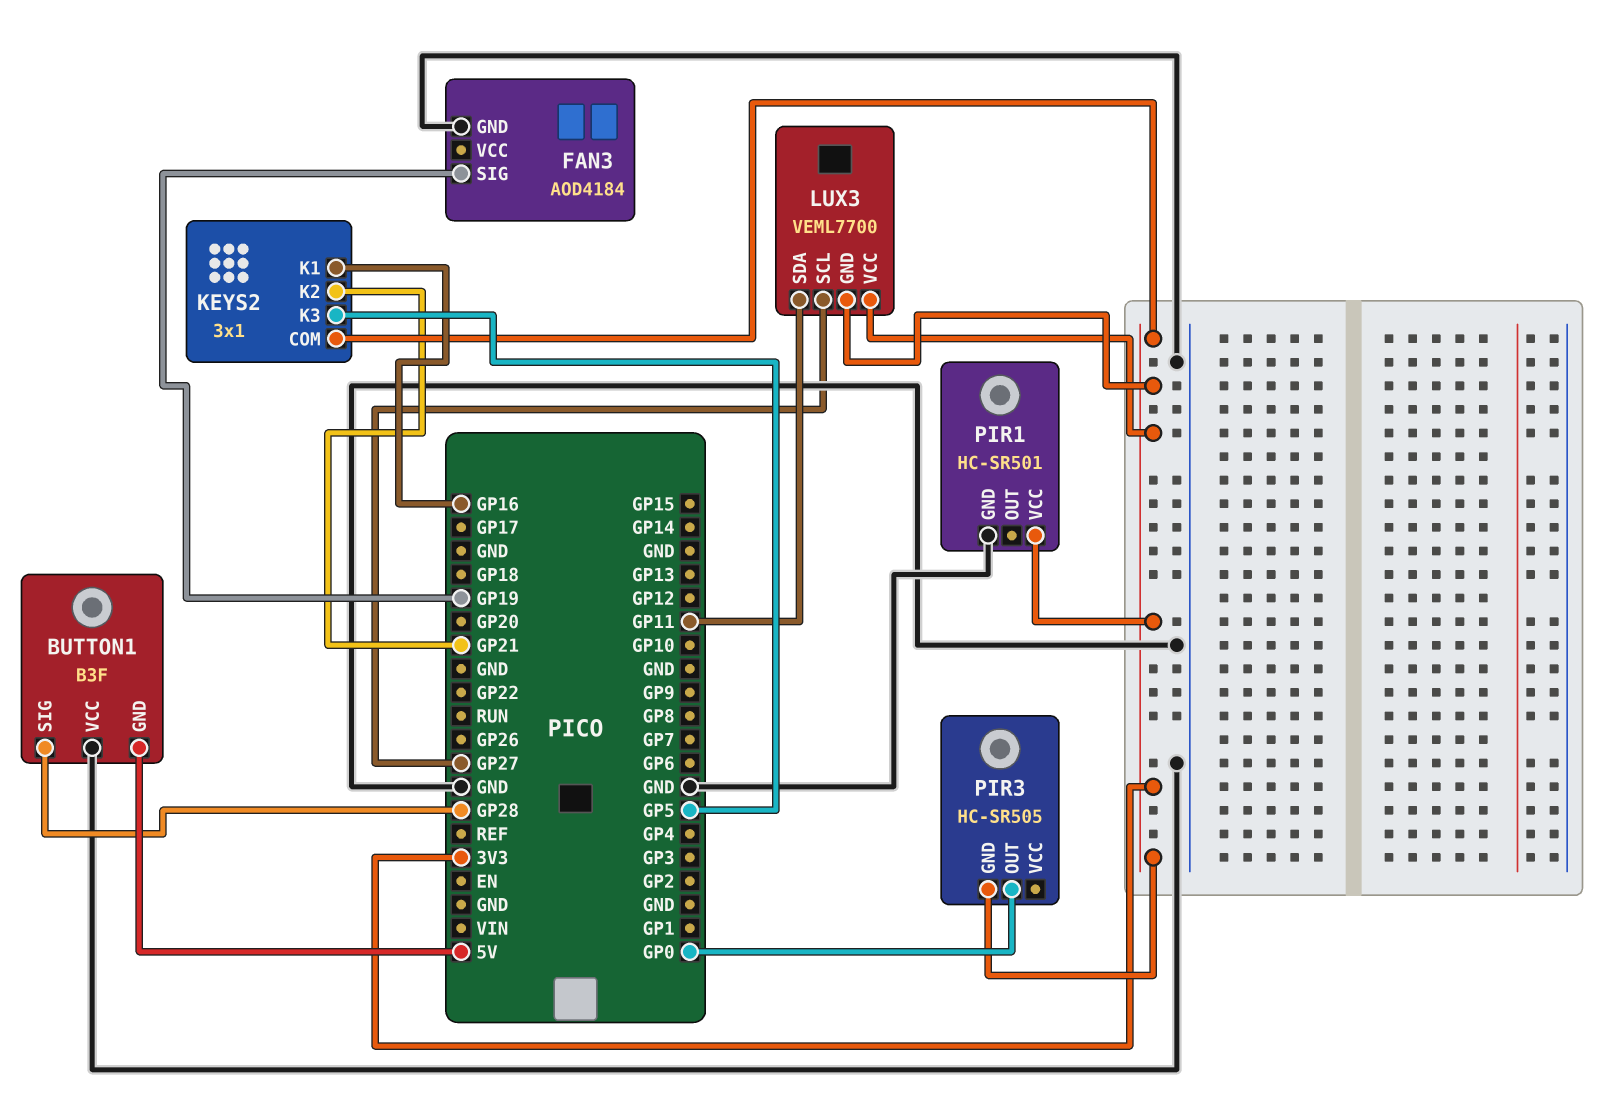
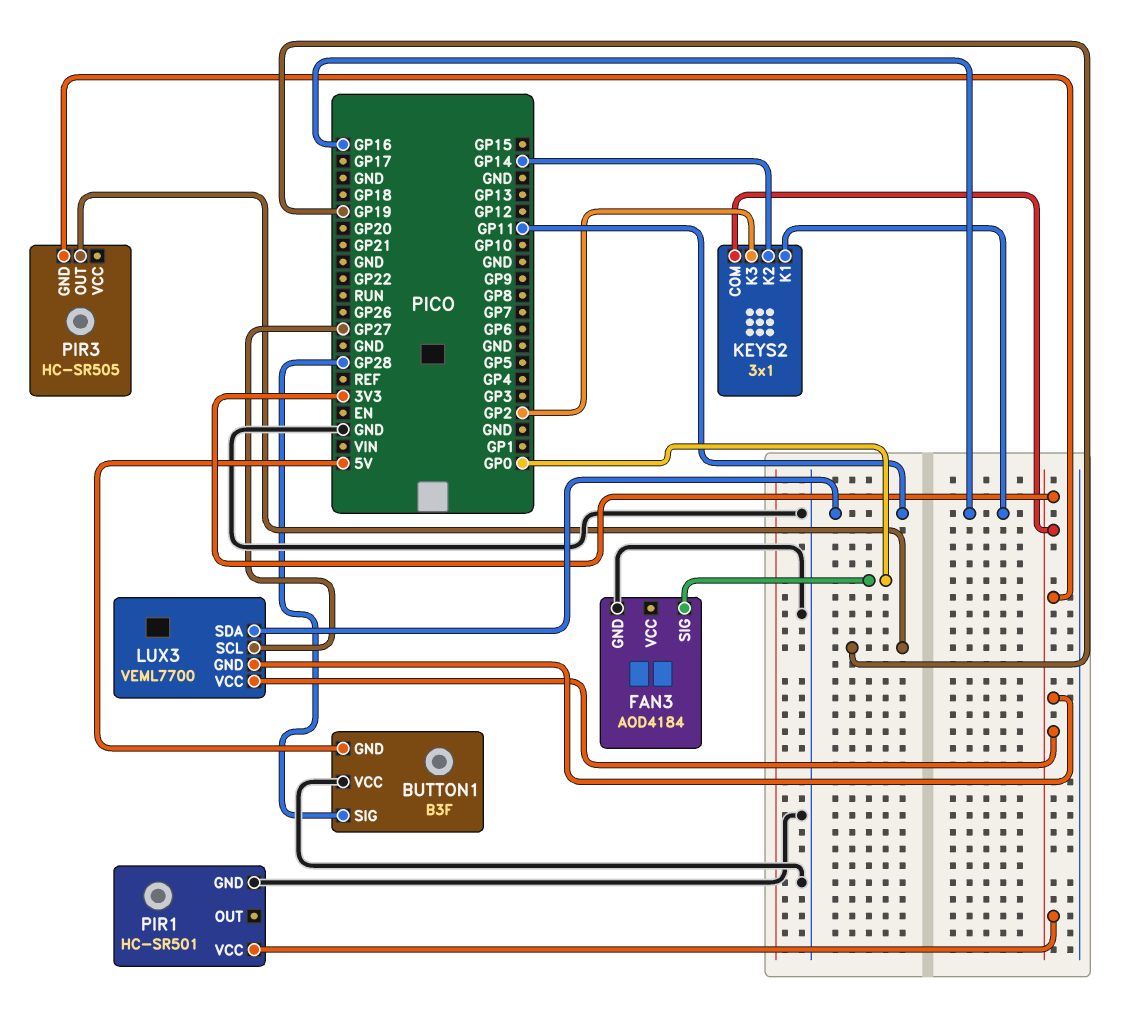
FAN3 pin SIG: GP19 -> GP0
KEYS2 pin K2: GP21 -> GP14
KEYS2 pin K3: GP5 -> GP2
PIR3 pin OUT: GP0 -> GP19

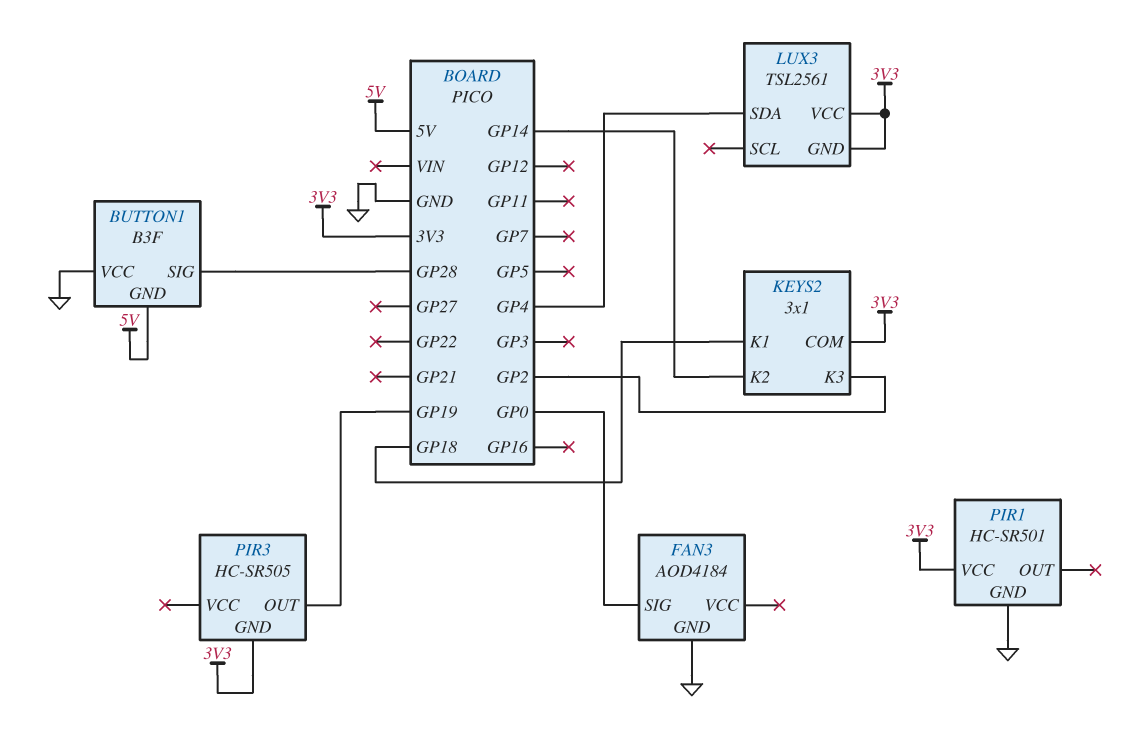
KEYS2 pin K1: GP16 -> GP18
LUX3: VEML7700 -> TSL2561
LUX3 pin SCL: GP27 -> none
LUX3 pin SDA: GP11 -> GP4

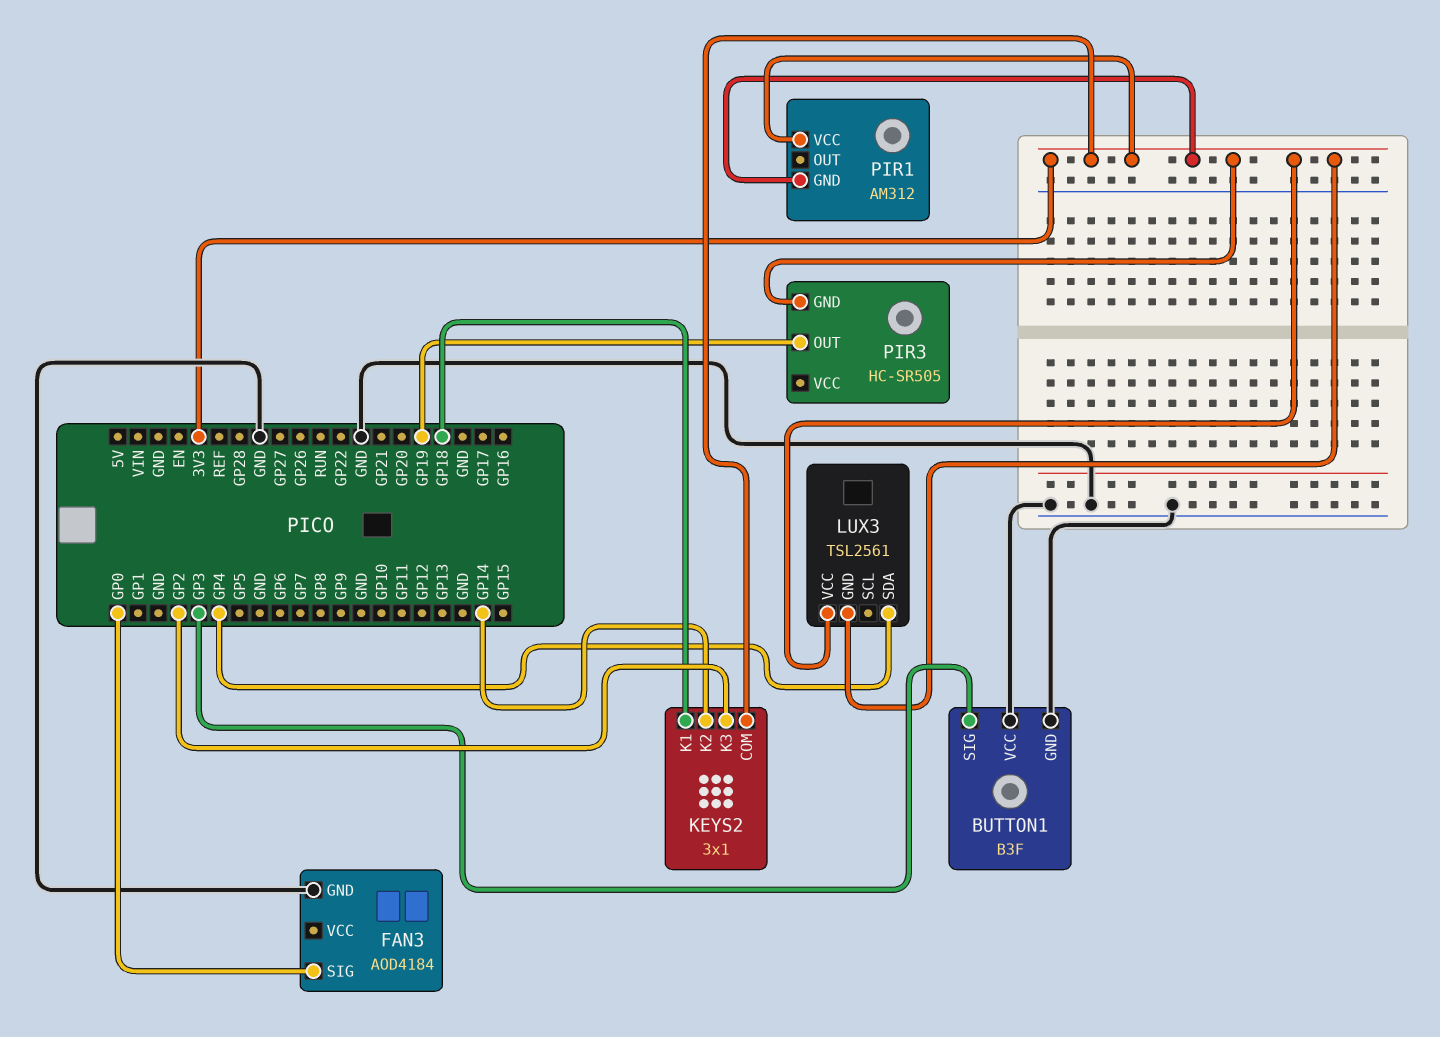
BUTTON1 pin GND: 5V -> GND
BUTTON1 pin SIG: GP28 -> GP3
PIR1: HC-SR501 -> AM312
PIR1 pin GND: GND -> 3V3

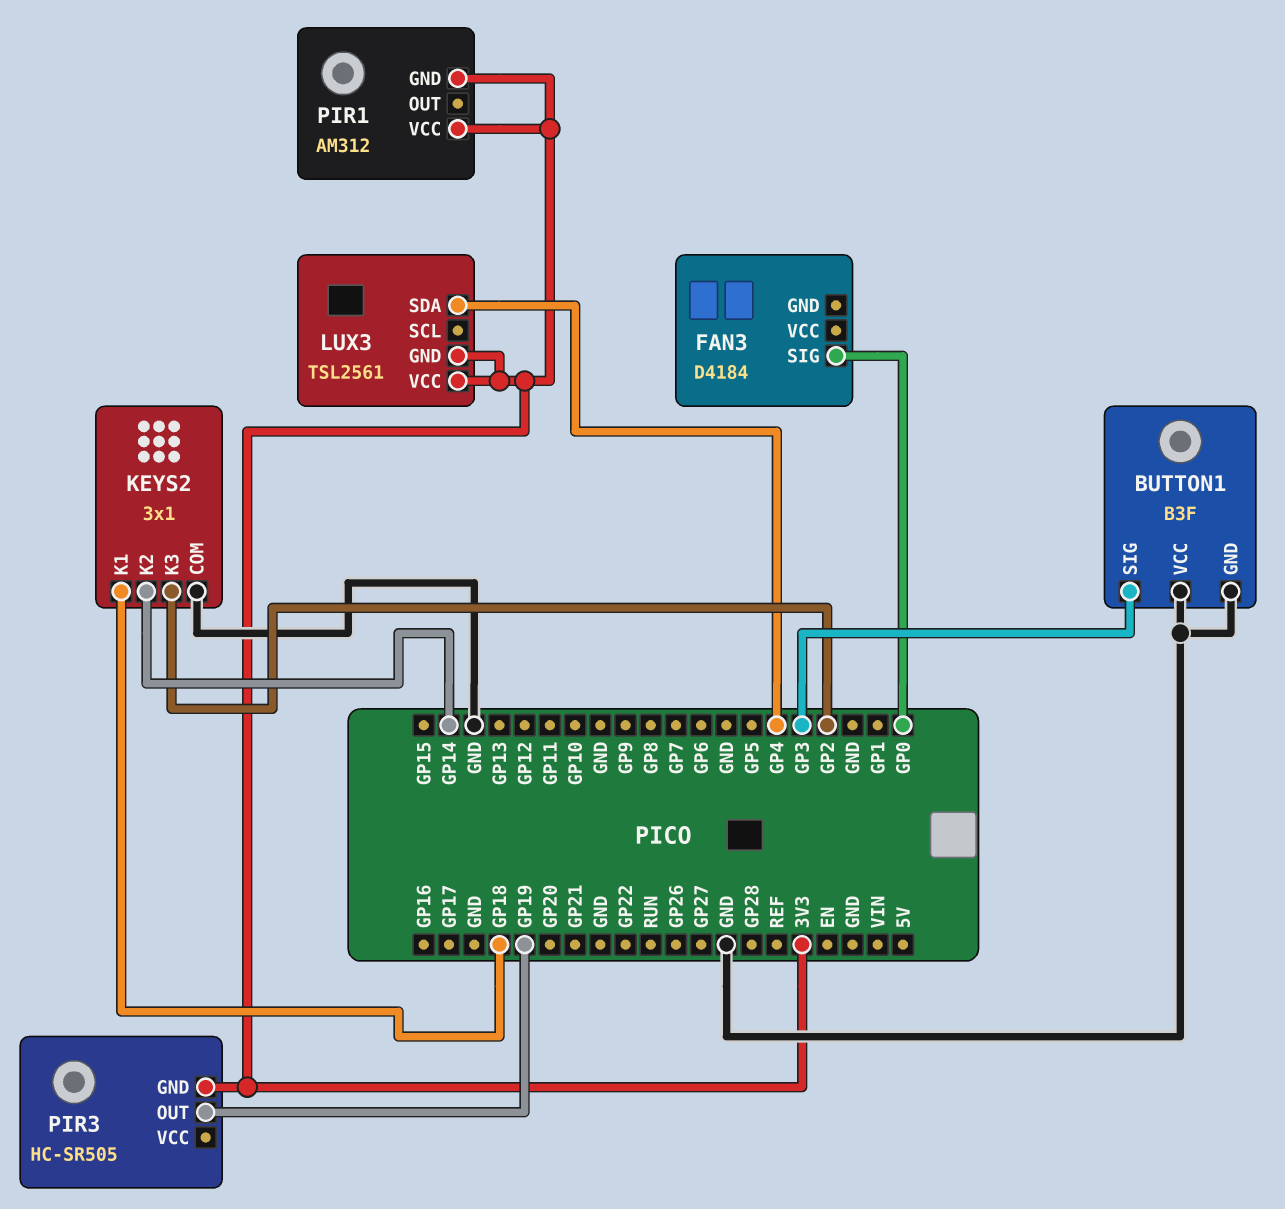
FAN3: AOD4184 -> D4184
FAN3 pin GND: GND -> none
KEYS2 pin COM: 3V3 -> GND

